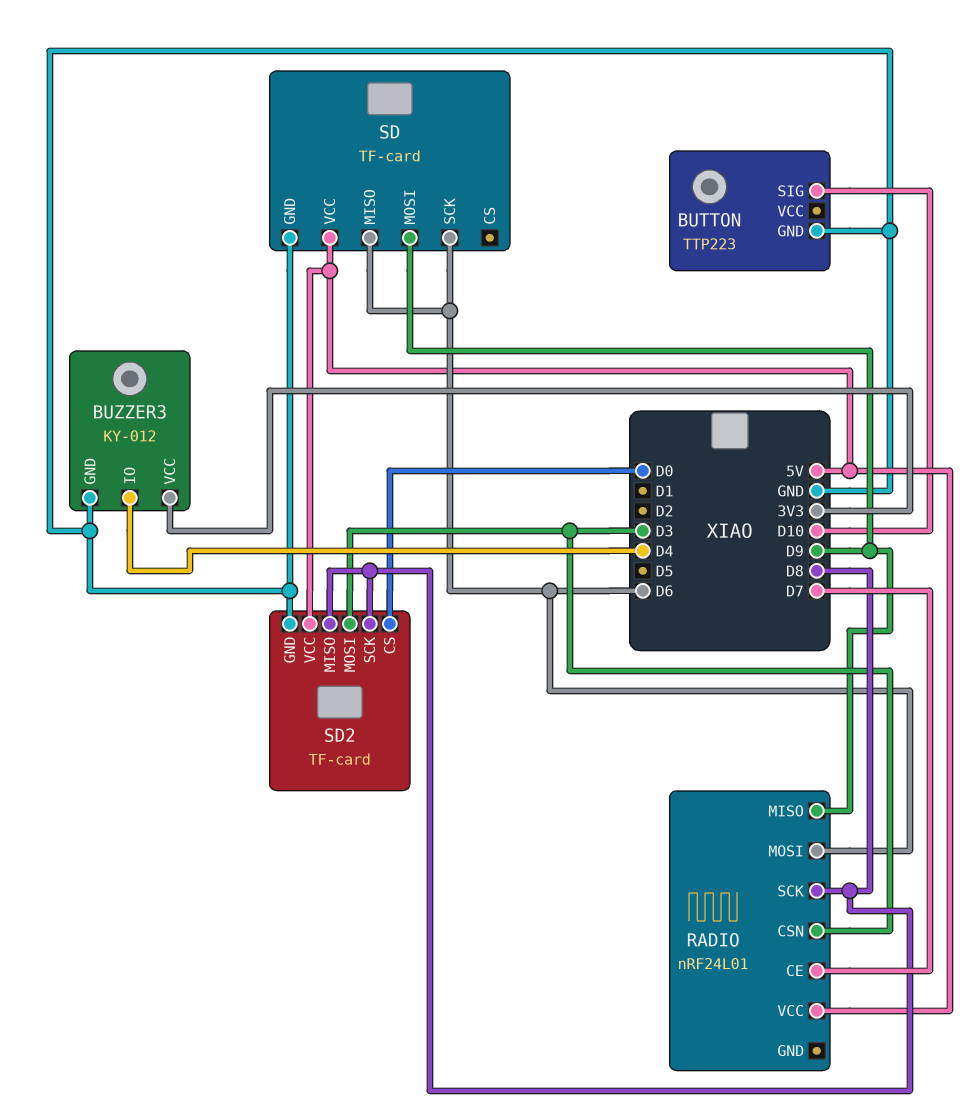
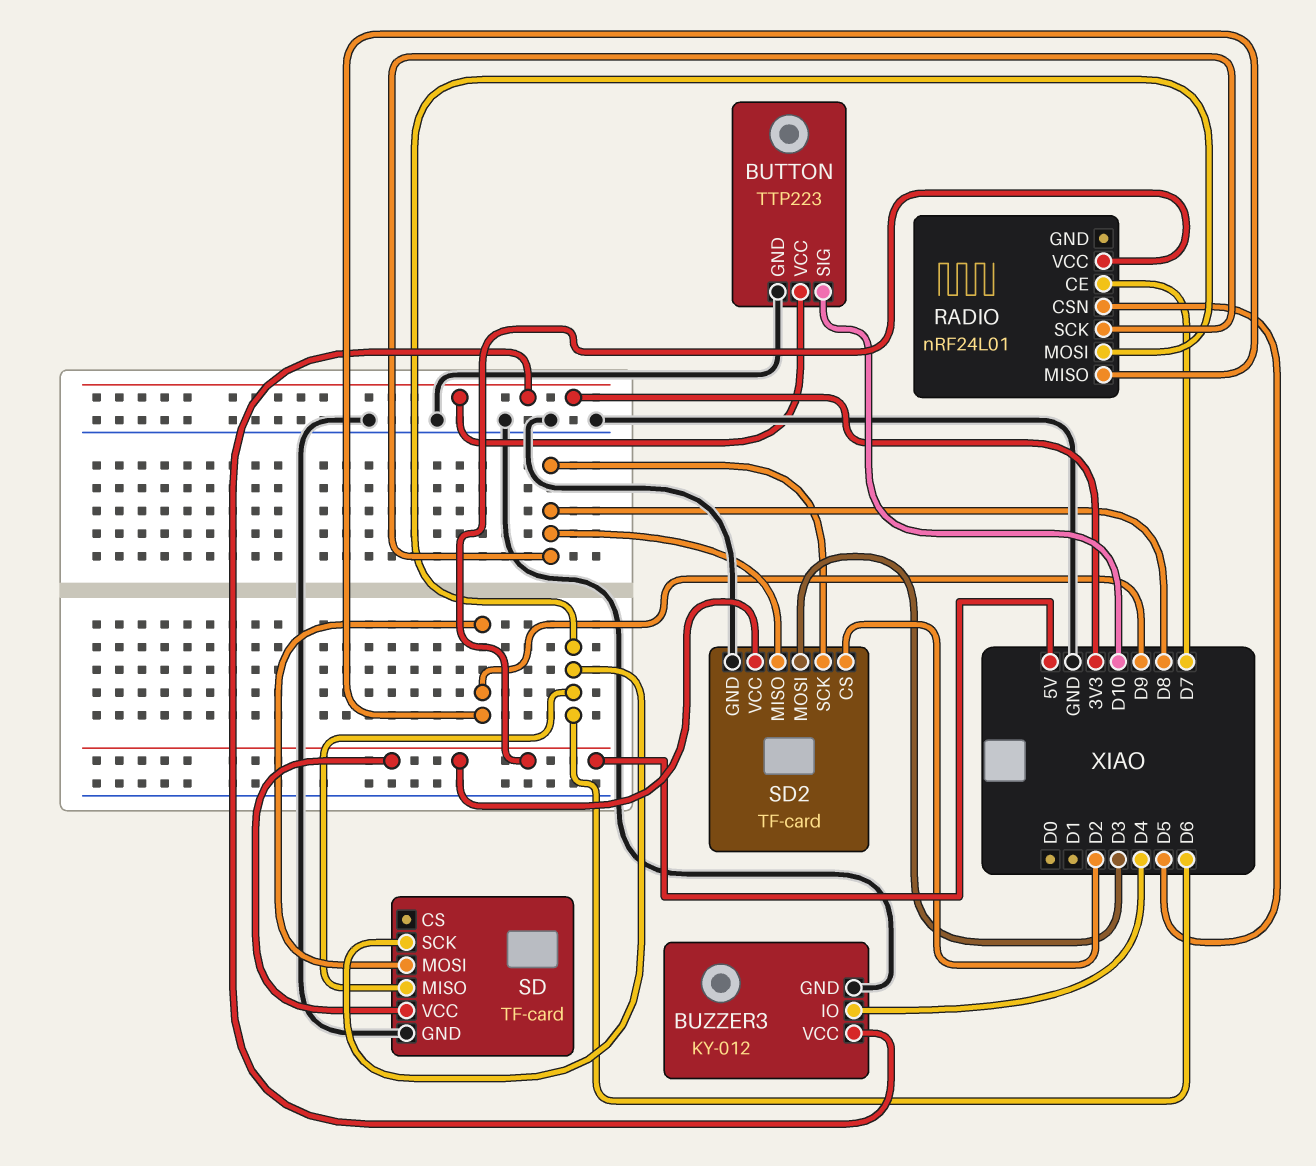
BUTTON pin VCC: none -> 3V3
RADIO pin CSN: D3 -> D5
SD2 pin CS: D0 -> D2

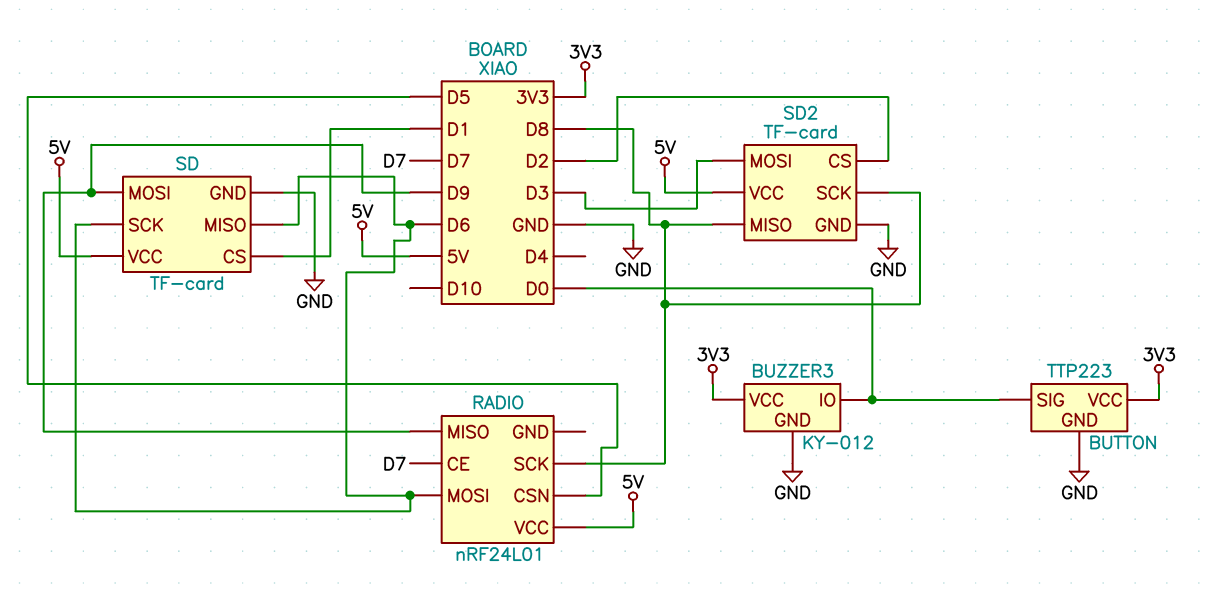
BUTTON pin SIG: D10 -> D0
BUZZER3 pin IO: D4 -> D0
SD pin CS: none -> D1

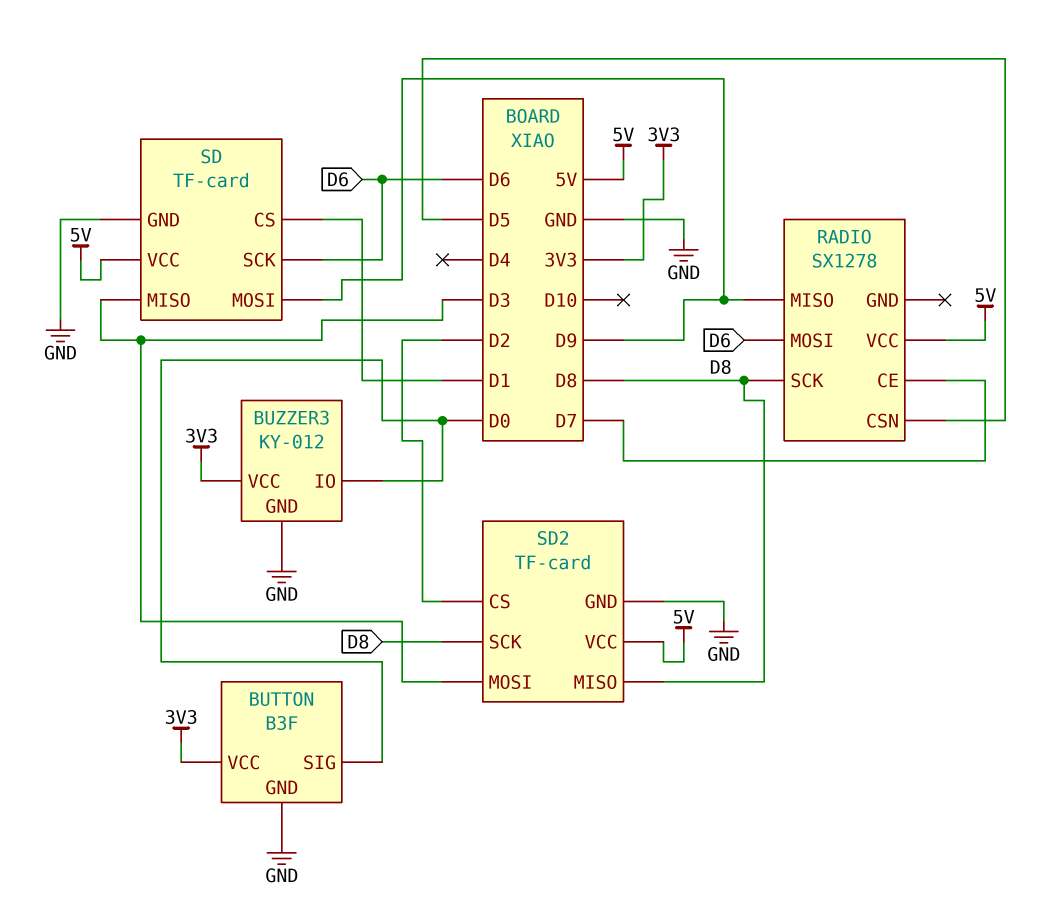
BUTTON: TTP223 -> B3F
RADIO: nRF24L01 -> SX1278
SD pin MISO: D6 -> D3

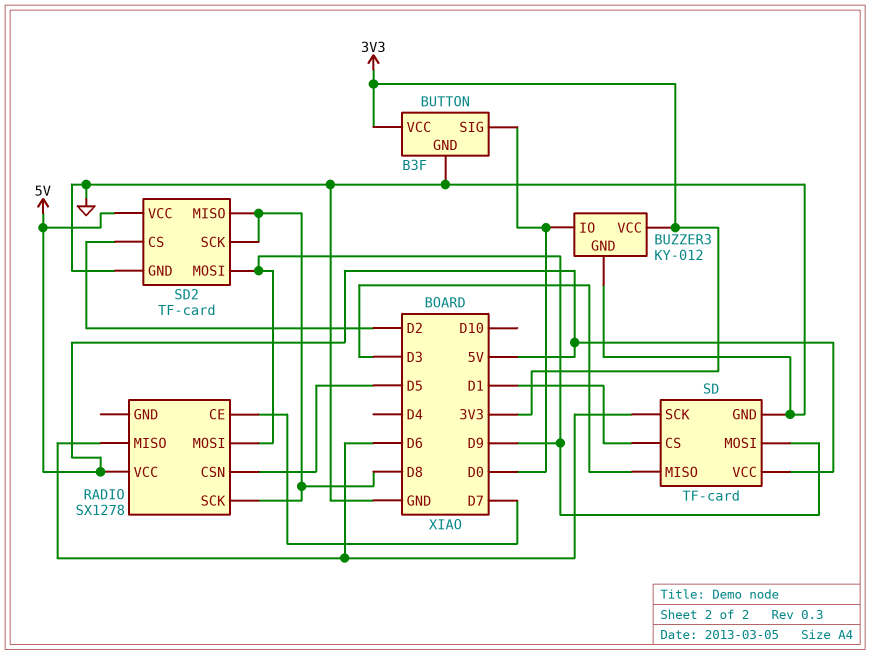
RADIO pin MISO: D9 -> D6
RADIO pin MOSI: D6 -> D9
SD2 pin MOSI: D3 -> D9

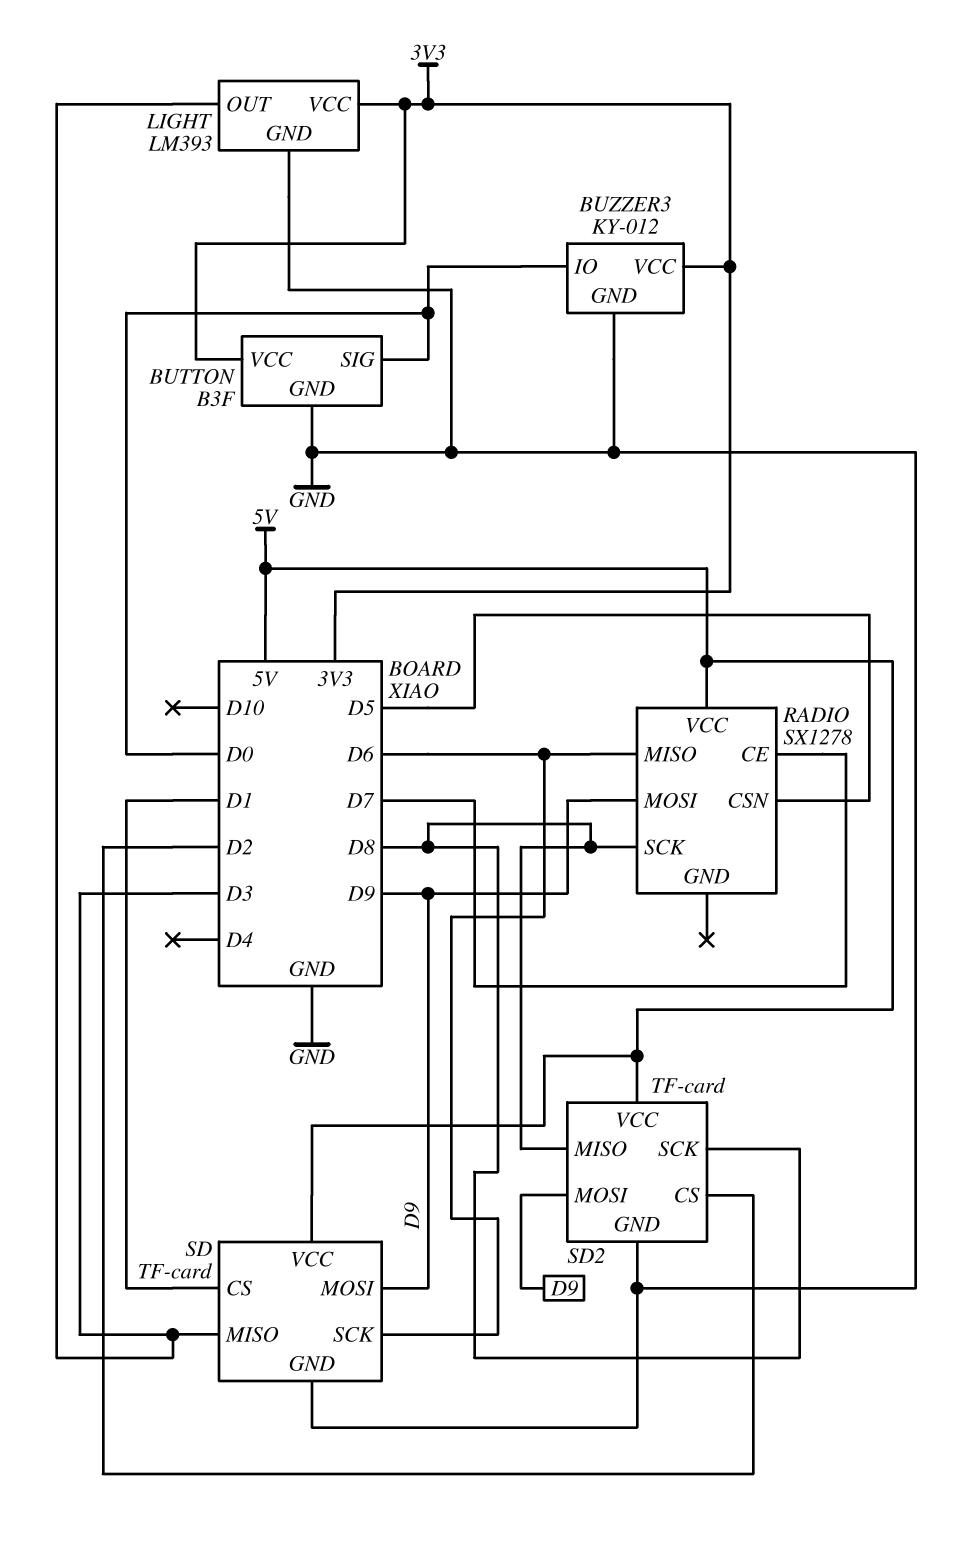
LIGHT: none -> LM393
LIGHT pin GND: none -> GND
LIGHT pin OUT: none -> D3
LIGHT pin VCC: none -> 3V3

